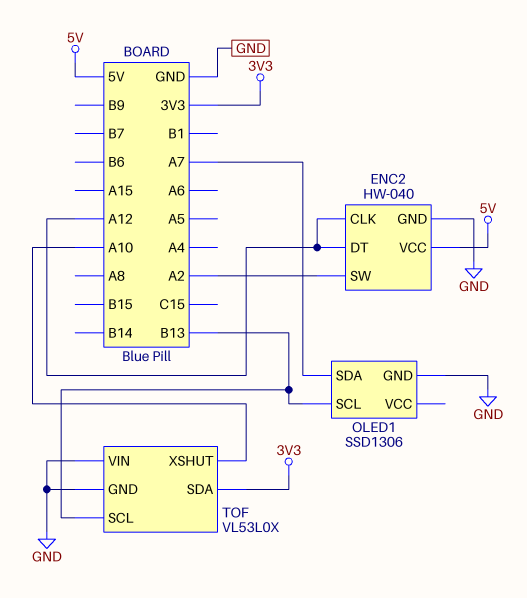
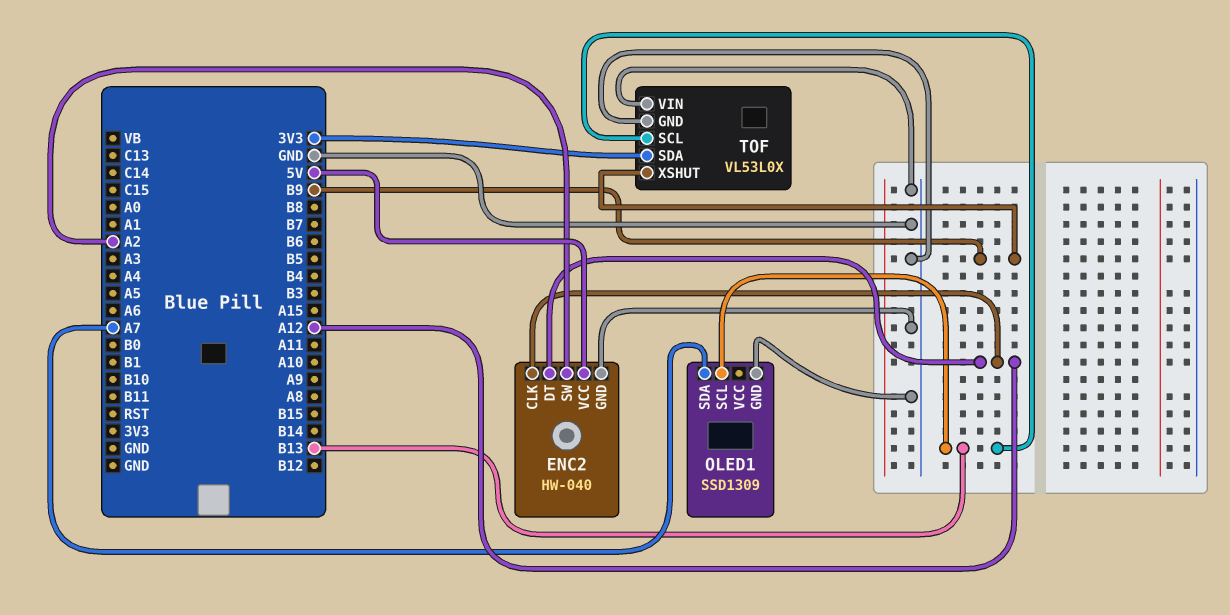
OLED1: SSD1306 -> SSD1309
TOF pin XSHUT: A10 -> B9

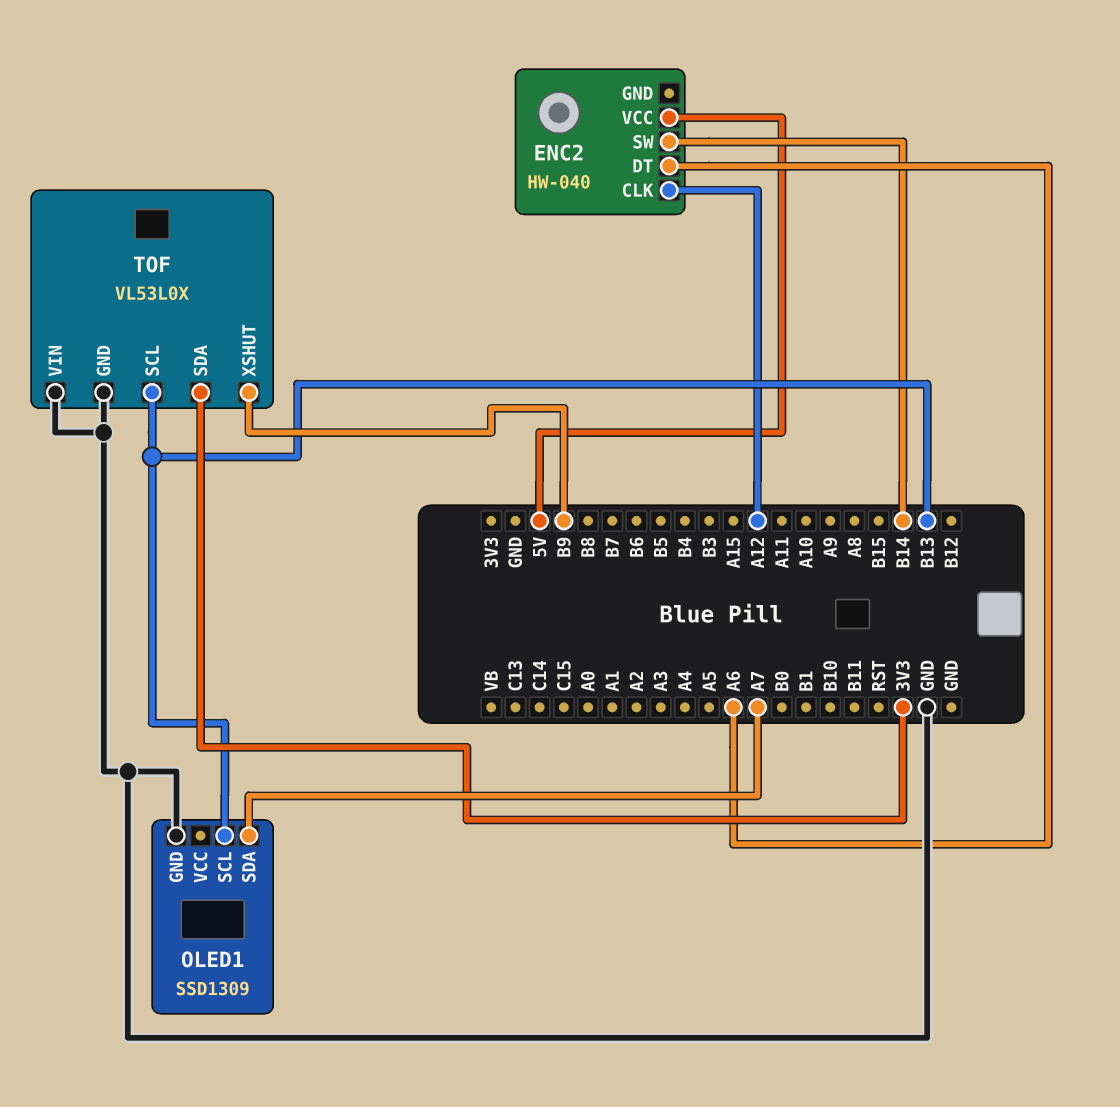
ENC2 pin DT: A12 -> A6
ENC2 pin GND: GND -> none
ENC2 pin SW: A2 -> B14

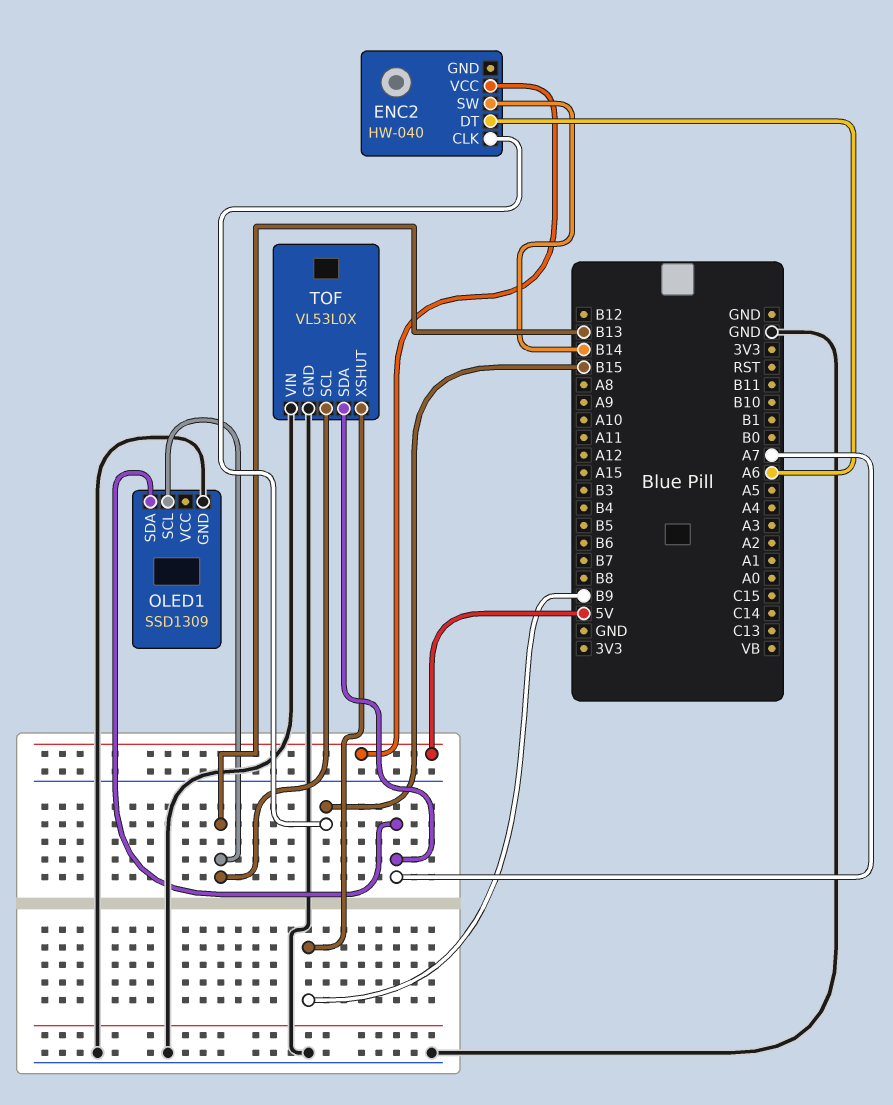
ENC2 pin CLK: A12 -> B15
TOF pin SDA: 3V3 -> A7

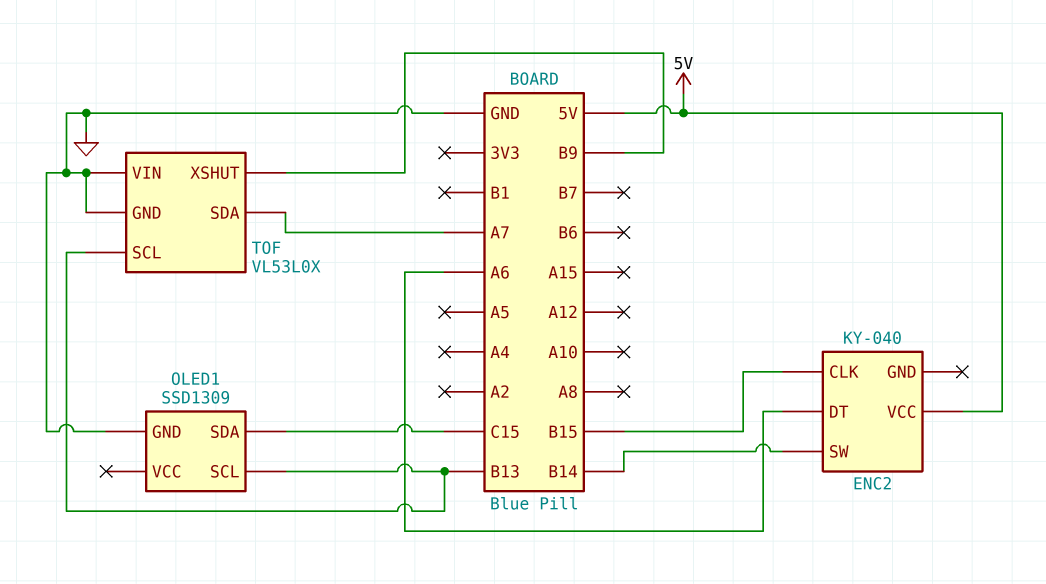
ENC2: HW-040 -> KY-040
OLED1 pin SDA: A7 -> C15

